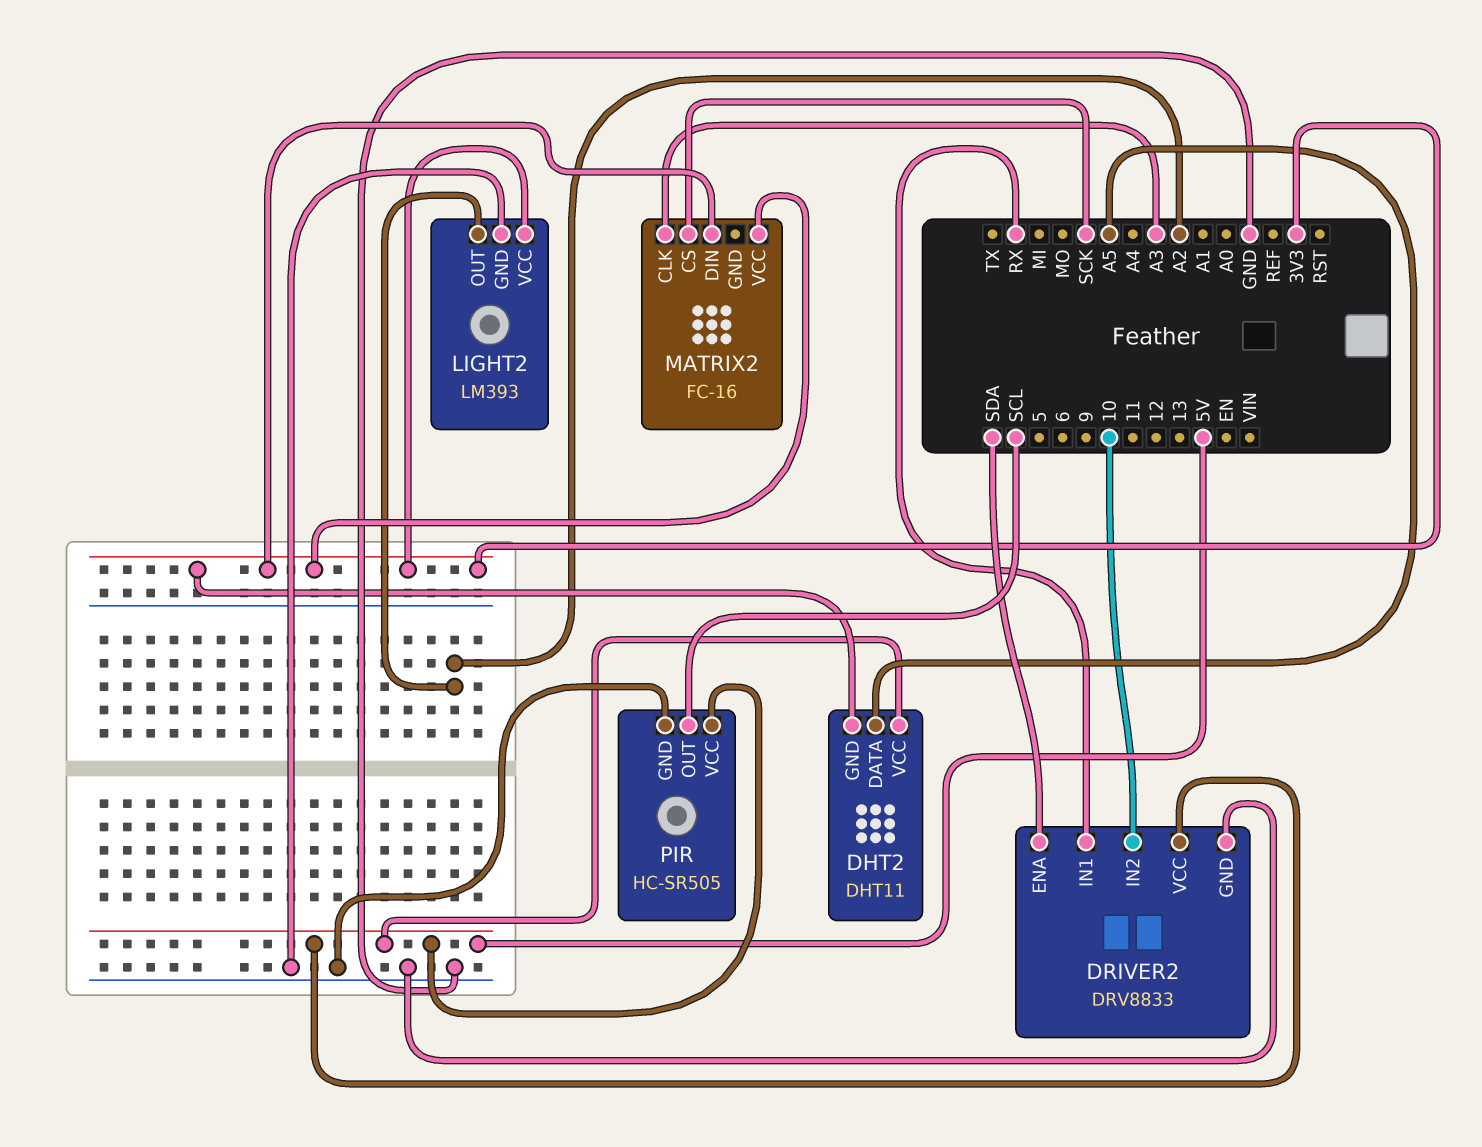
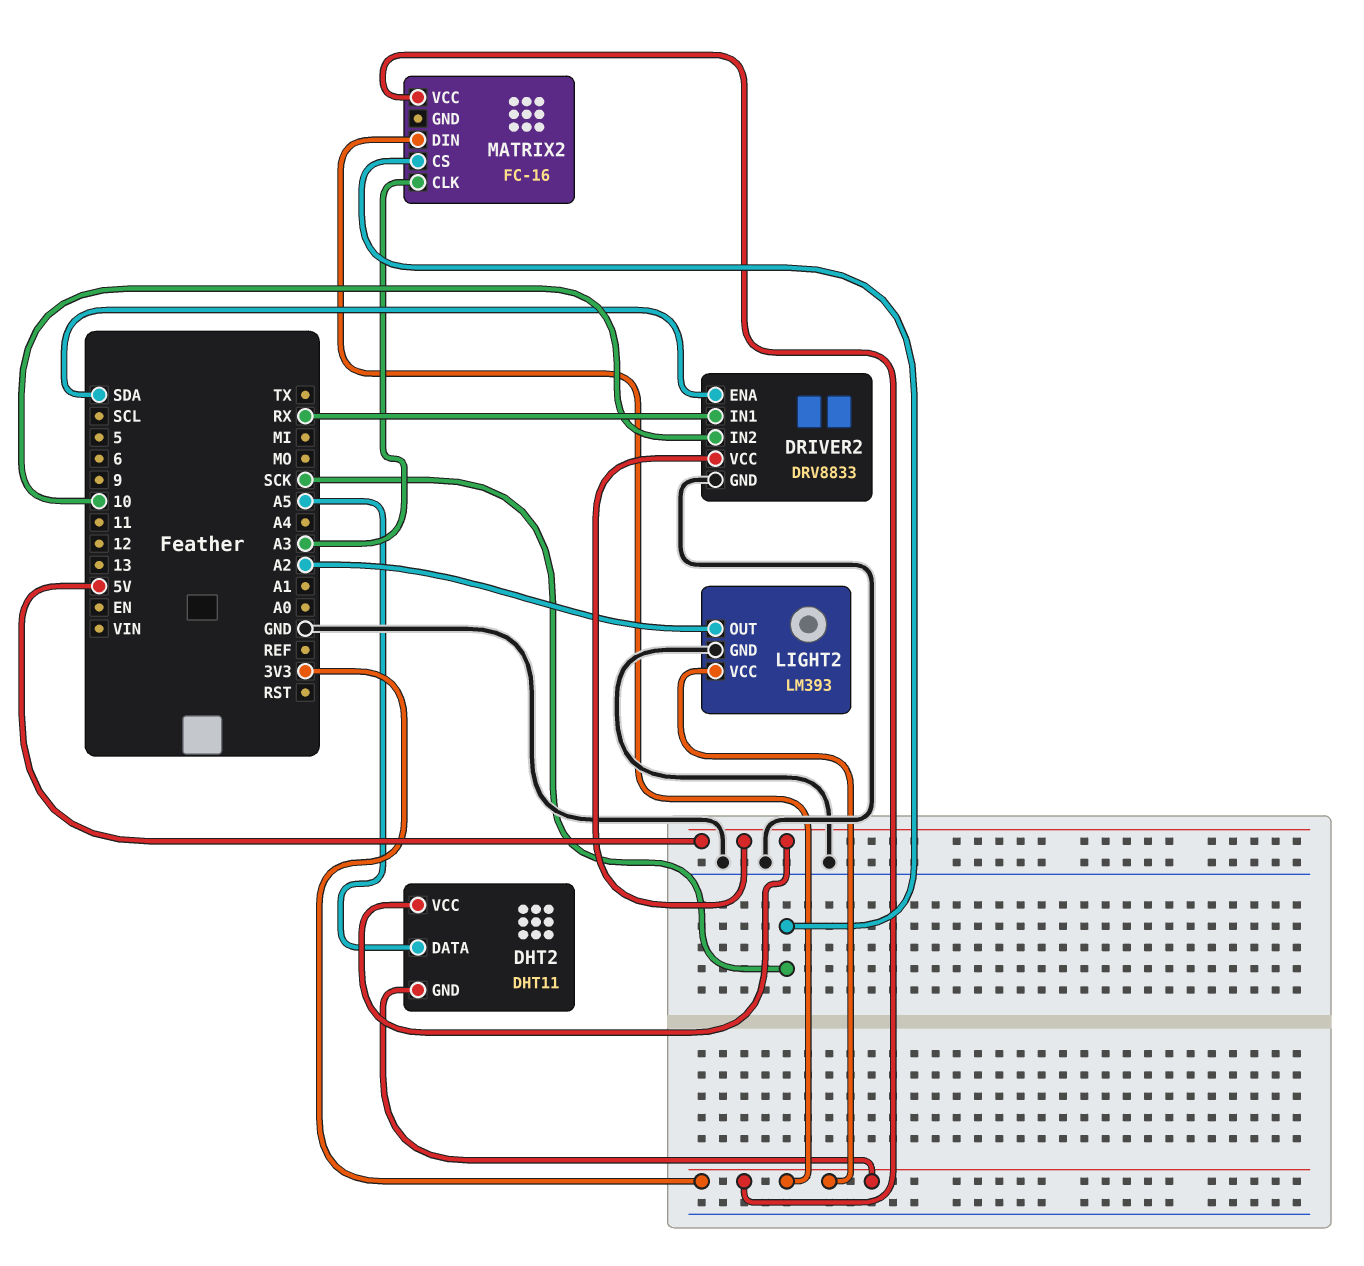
PIR: HC-SR505 -> none
PIR pin GND: GND -> none
PIR pin OUT: SCL -> none
PIR pin VCC: 5V -> none

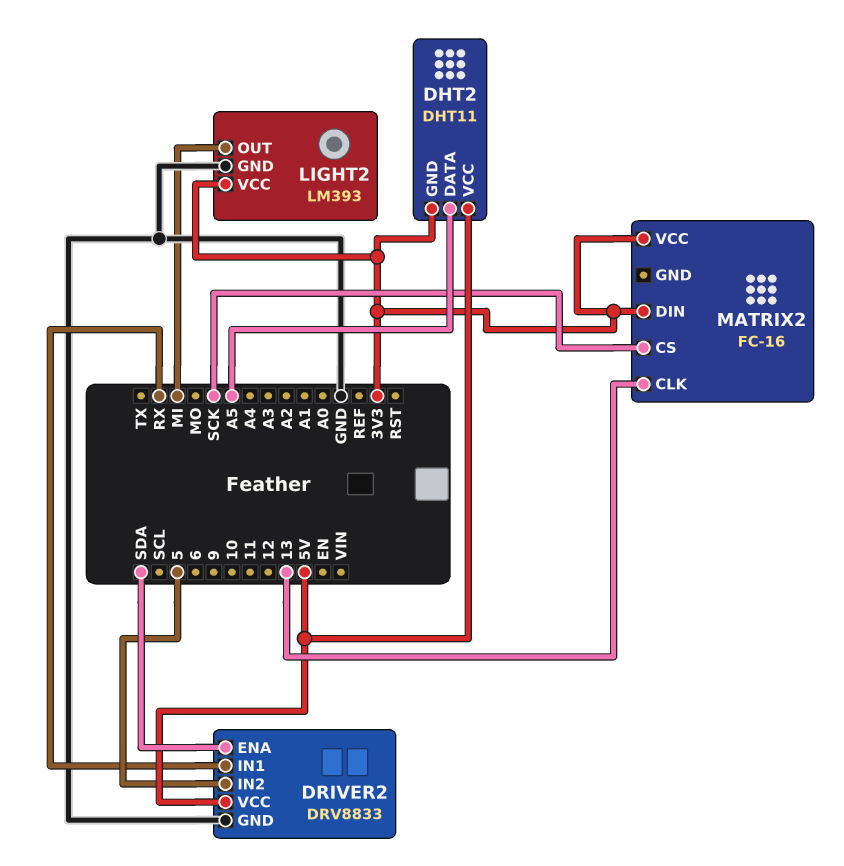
DRIVER2 pin IN2: 10 -> 5
LIGHT2 pin OUT: A2 -> MI
MATRIX2 pin CLK: A3 -> 13

